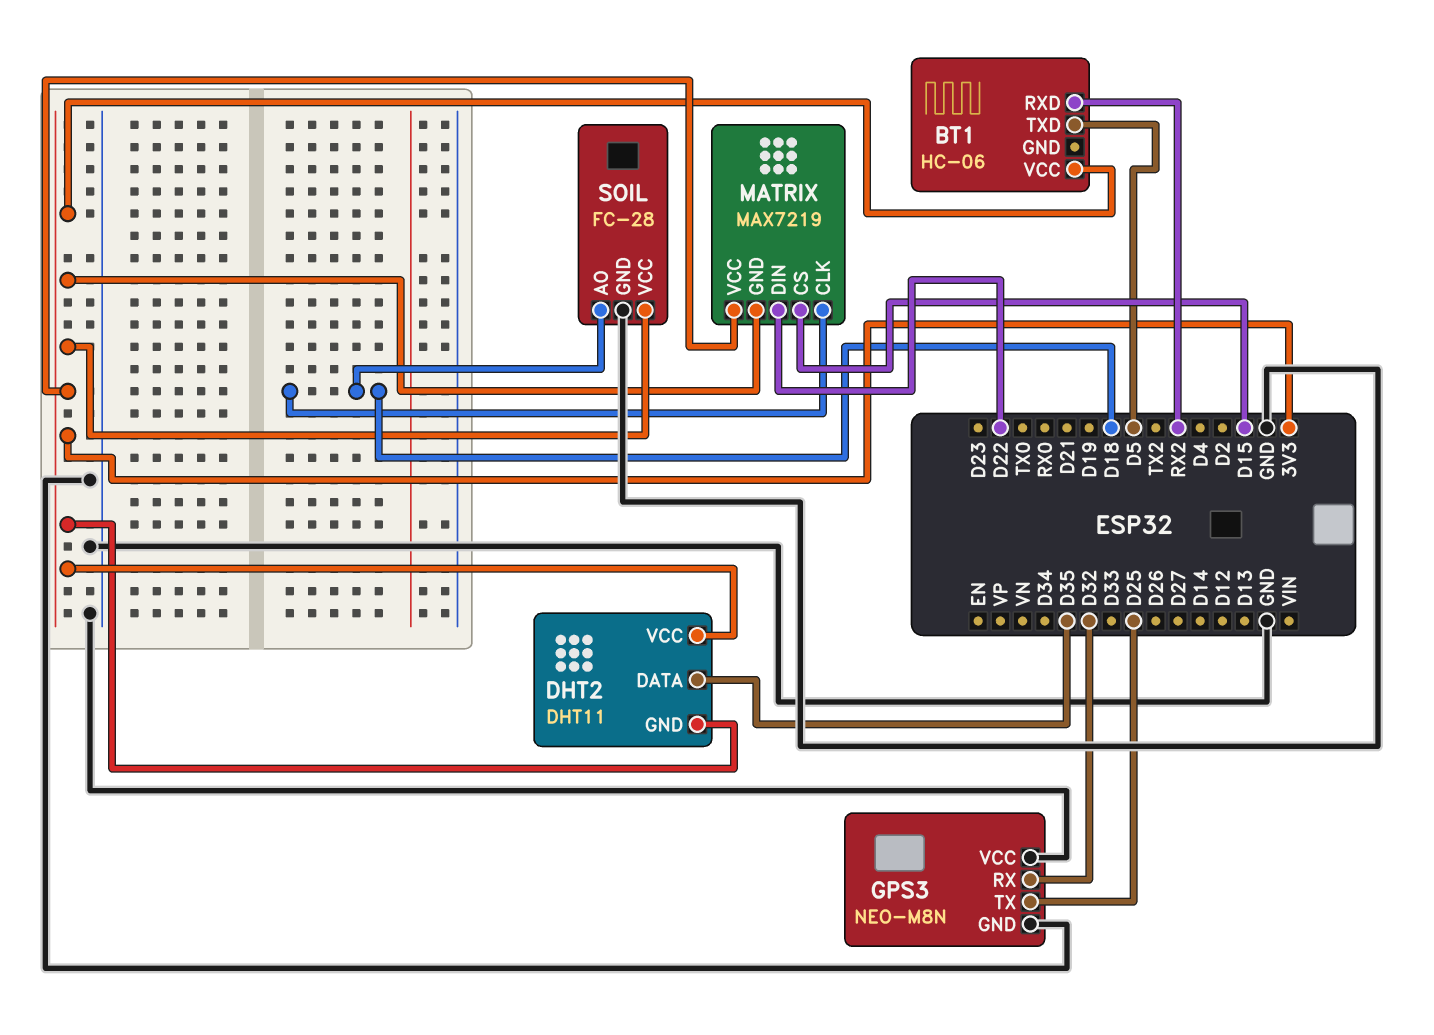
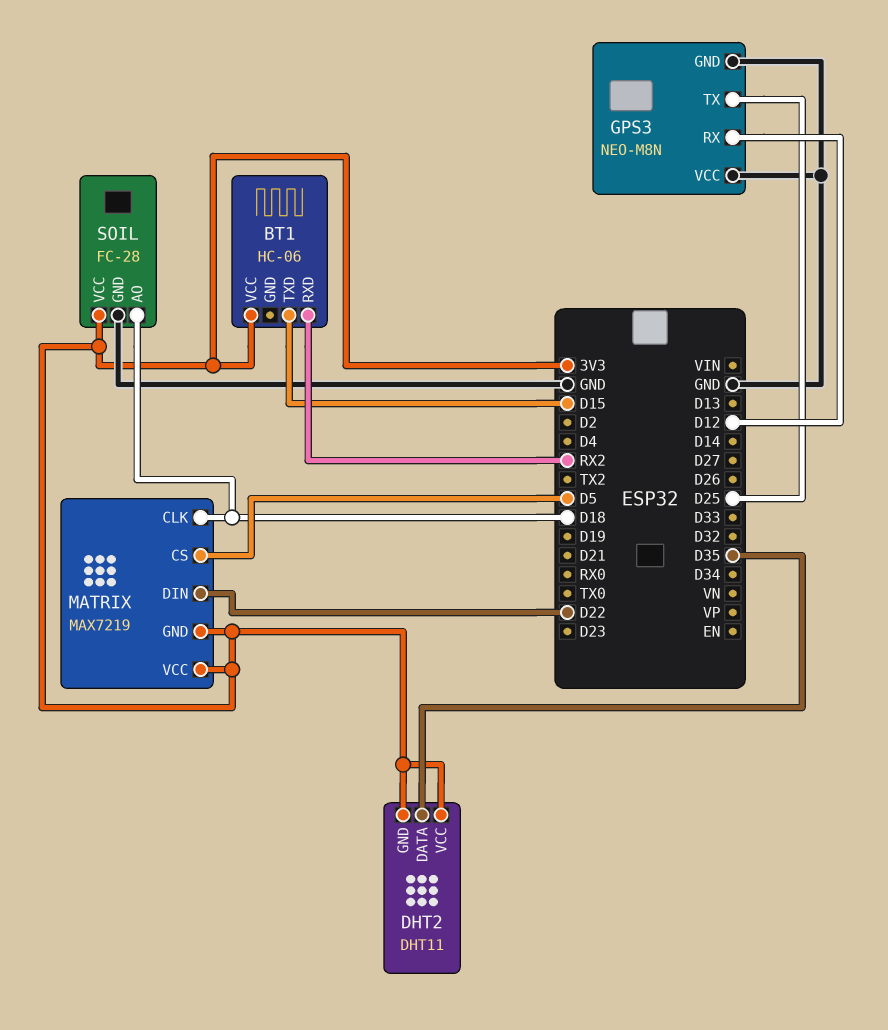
BT1 pin TXD: D5 -> D15
GPS3 pin RX: D32 -> D12
MATRIX pin CS: D15 -> D5

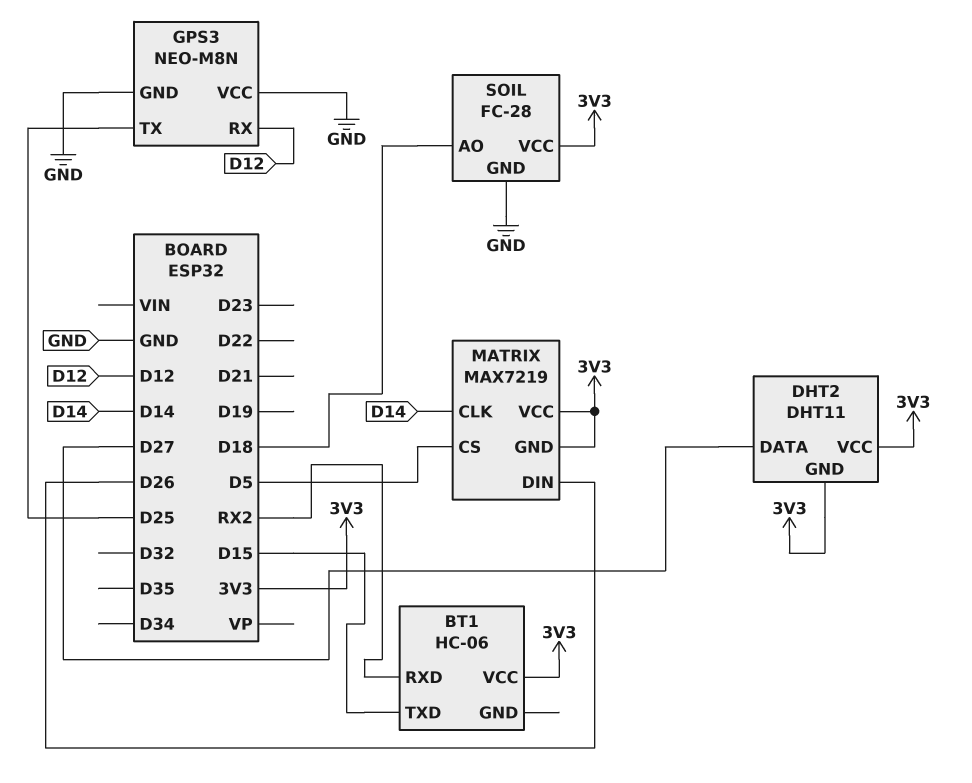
DHT2 pin DATA: D35 -> D27
MATRIX pin CLK: D18 -> D14
MATRIX pin DIN: D22 -> D26

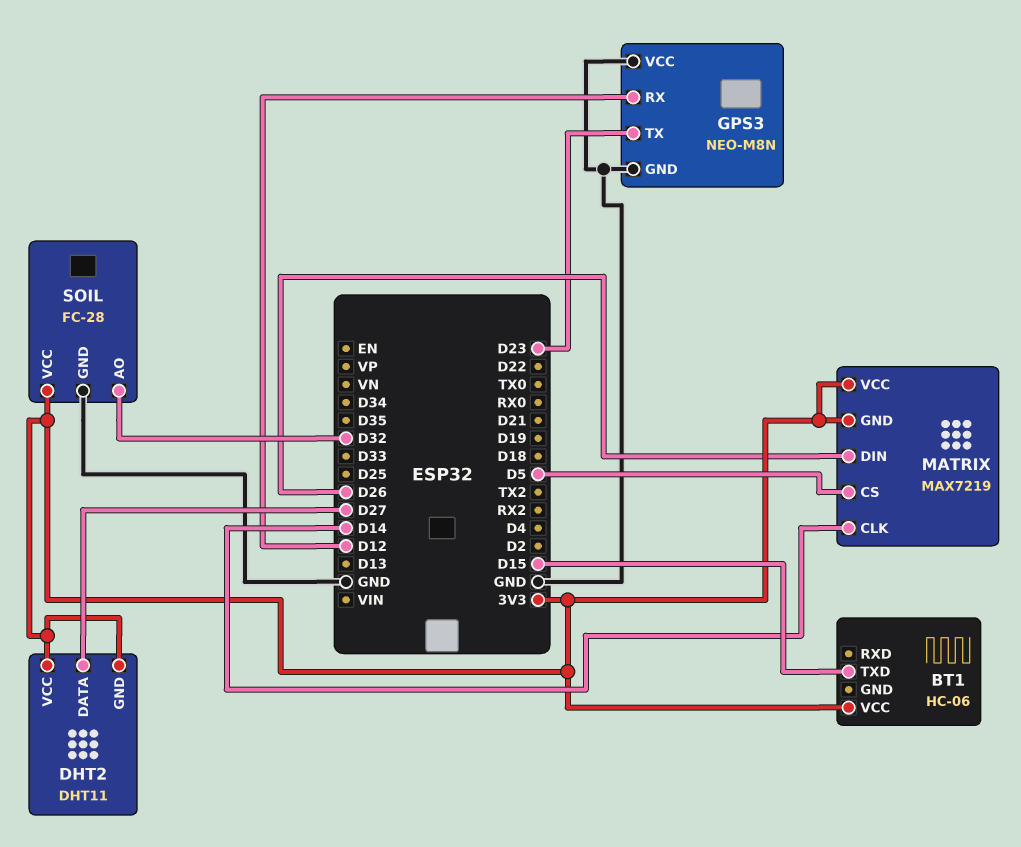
BT1 pin RXD: RX2 -> none
GPS3 pin TX: D25 -> D23
SOIL pin AO: D18 -> D32

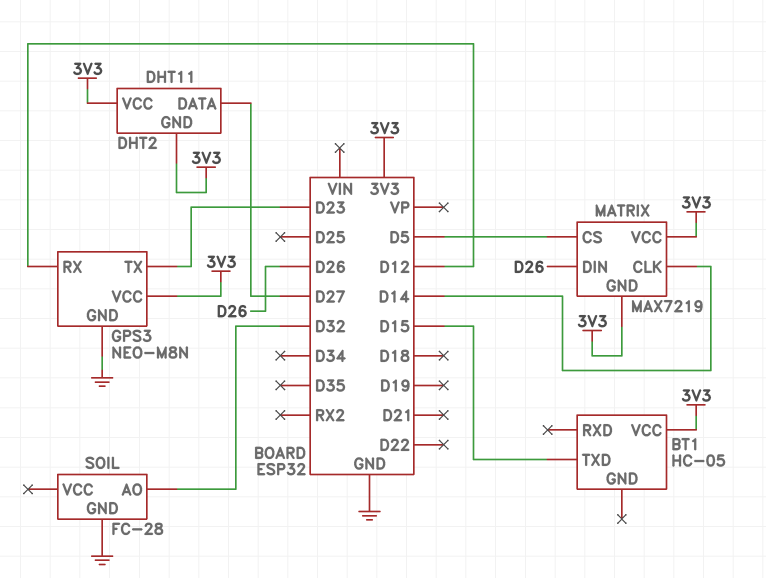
BT1: HC-06 -> HC-05
GPS3 pin VCC: GND -> 3V3
SOIL pin VCC: 3V3 -> none

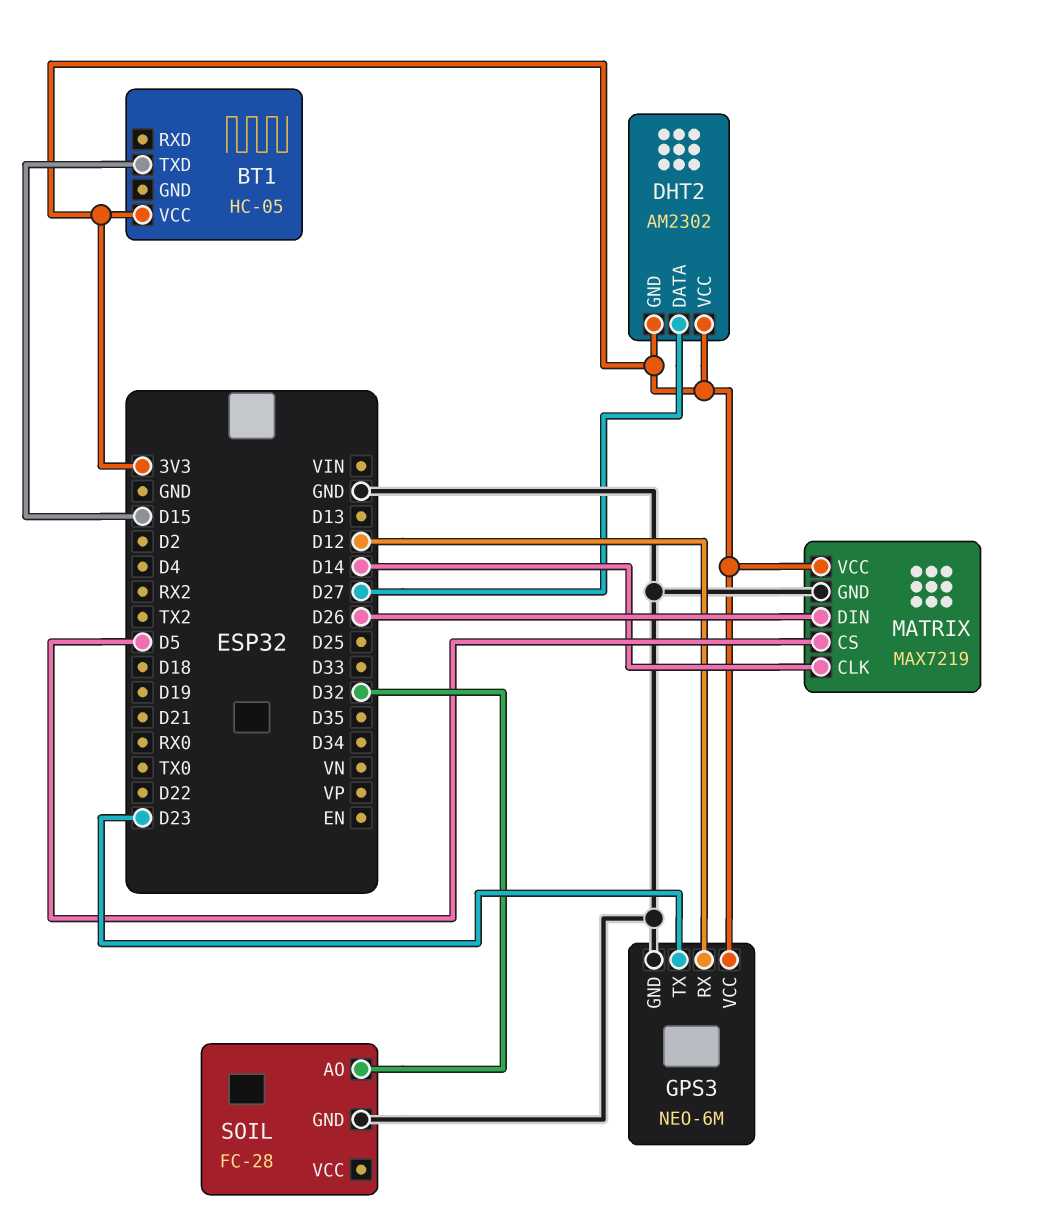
DHT2: DHT11 -> AM2302
GPS3: NEO-M8N -> NEO-6M
MATRIX pin GND: 3V3 -> GND

